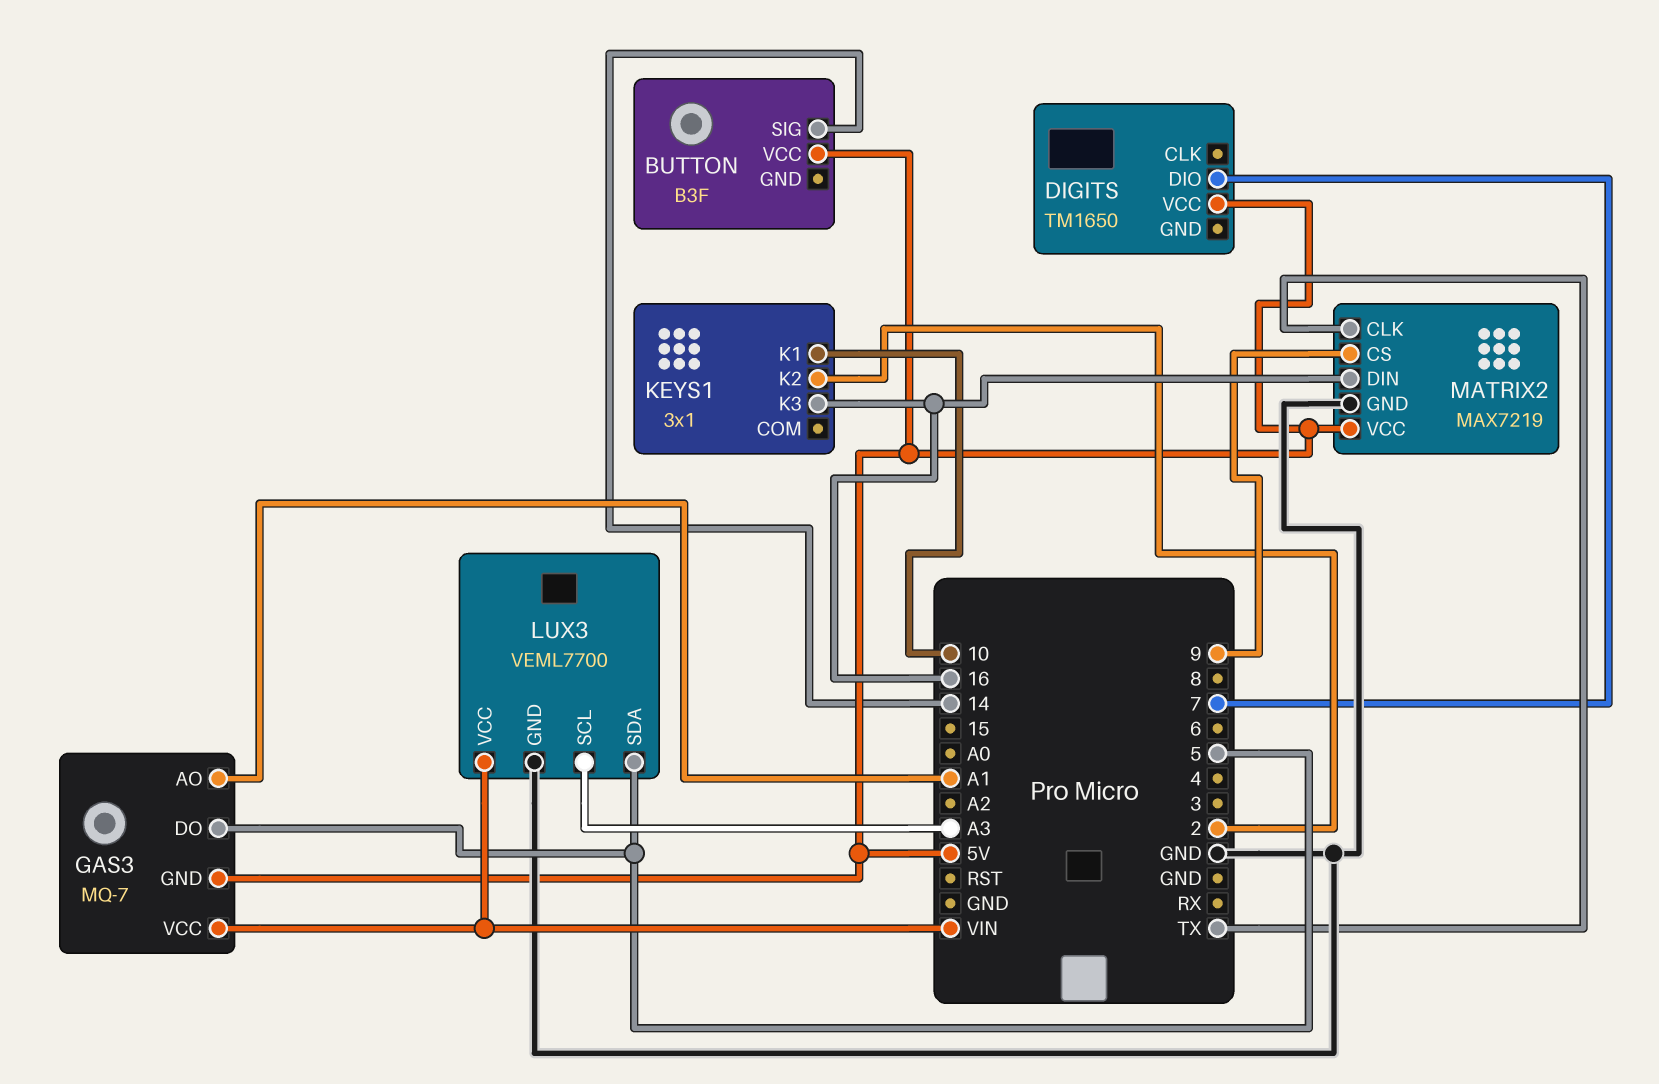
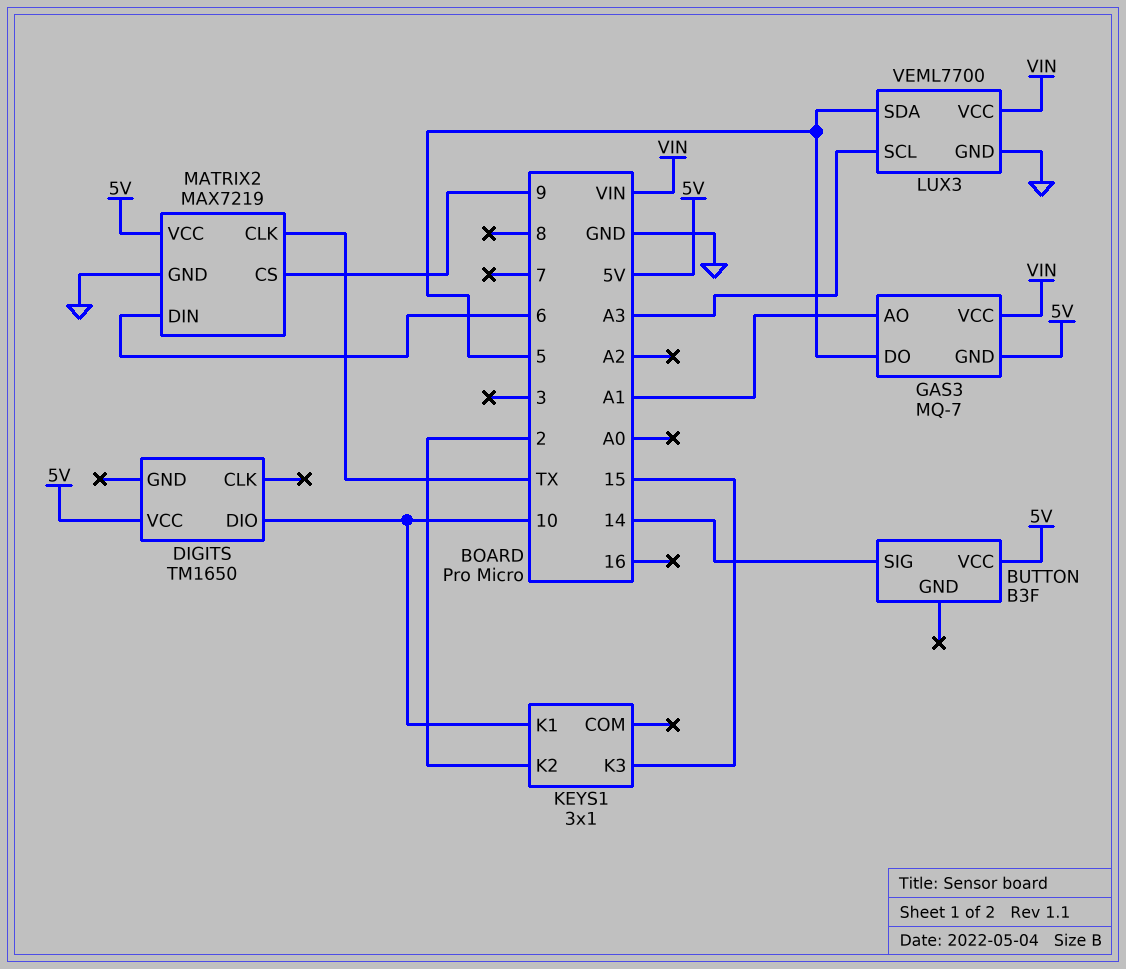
DIGITS pin DIO: 7 -> 10
KEYS1 pin K3: 16 -> 15
MATRIX2 pin DIN: 16 -> 6

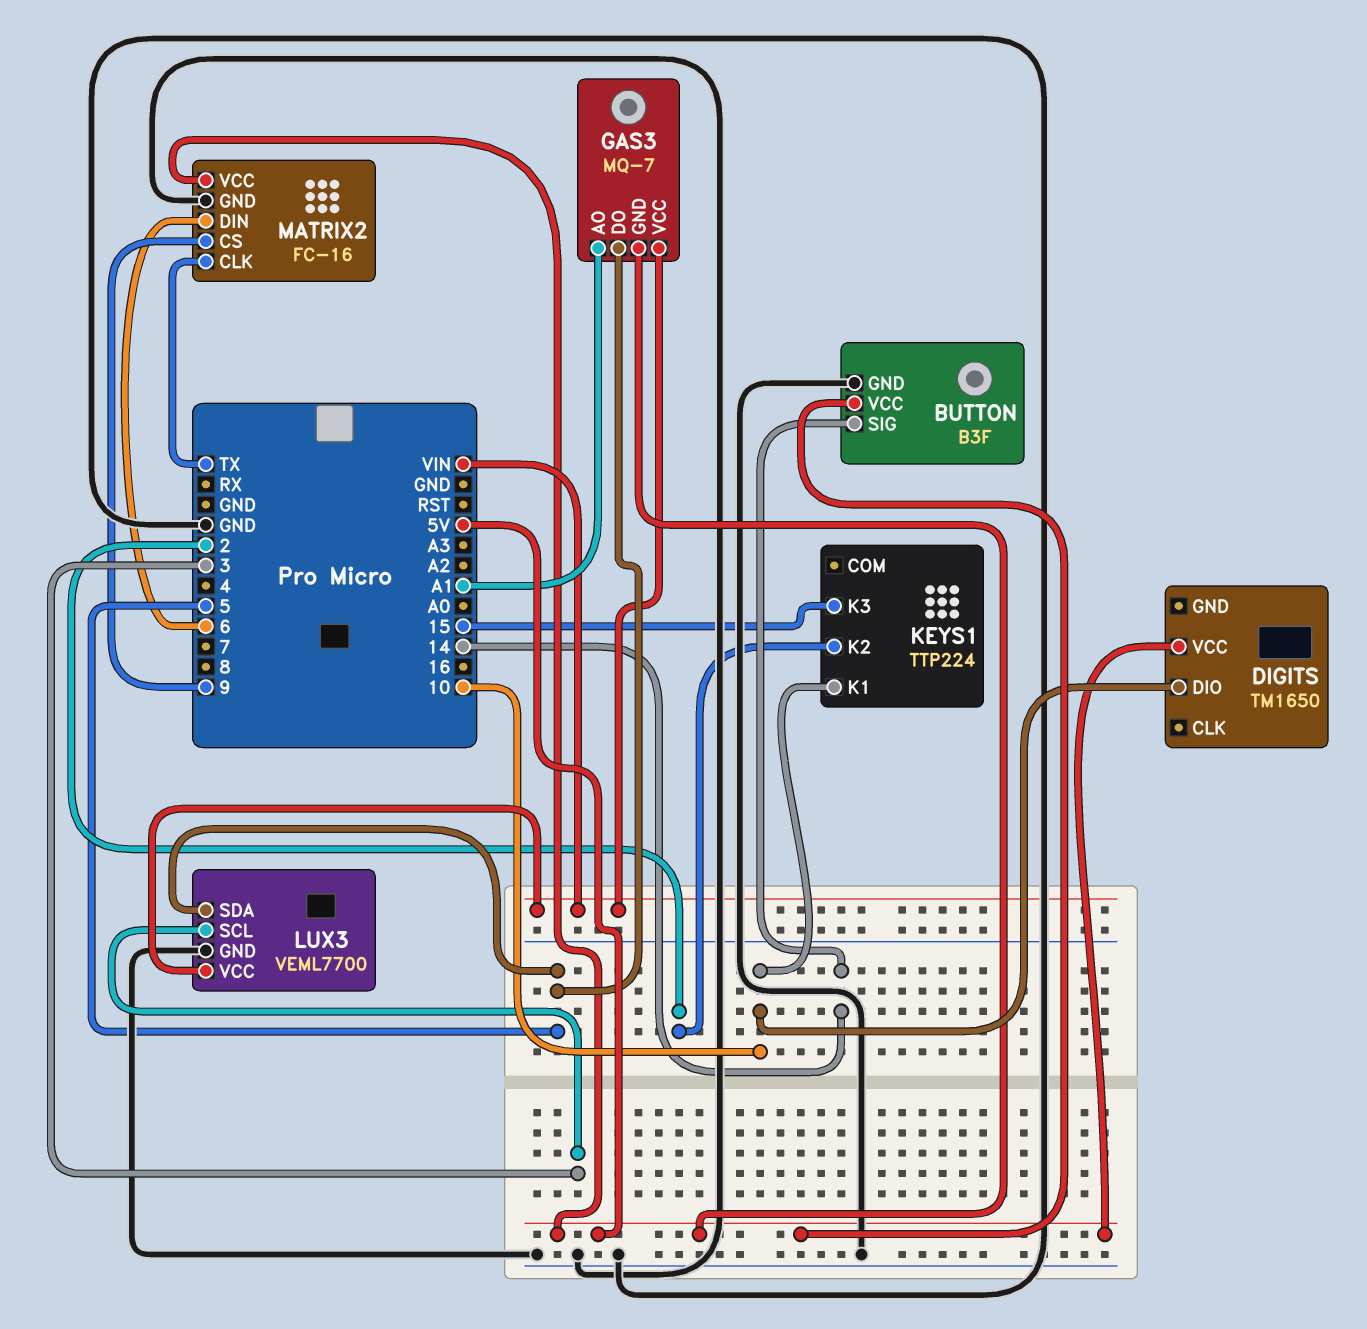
BUTTON pin GND: none -> GND
KEYS1: 3x1 -> TTP224
LUX3 pin SCL: A3 -> 3
MATRIX2: MAX7219 -> FC-16

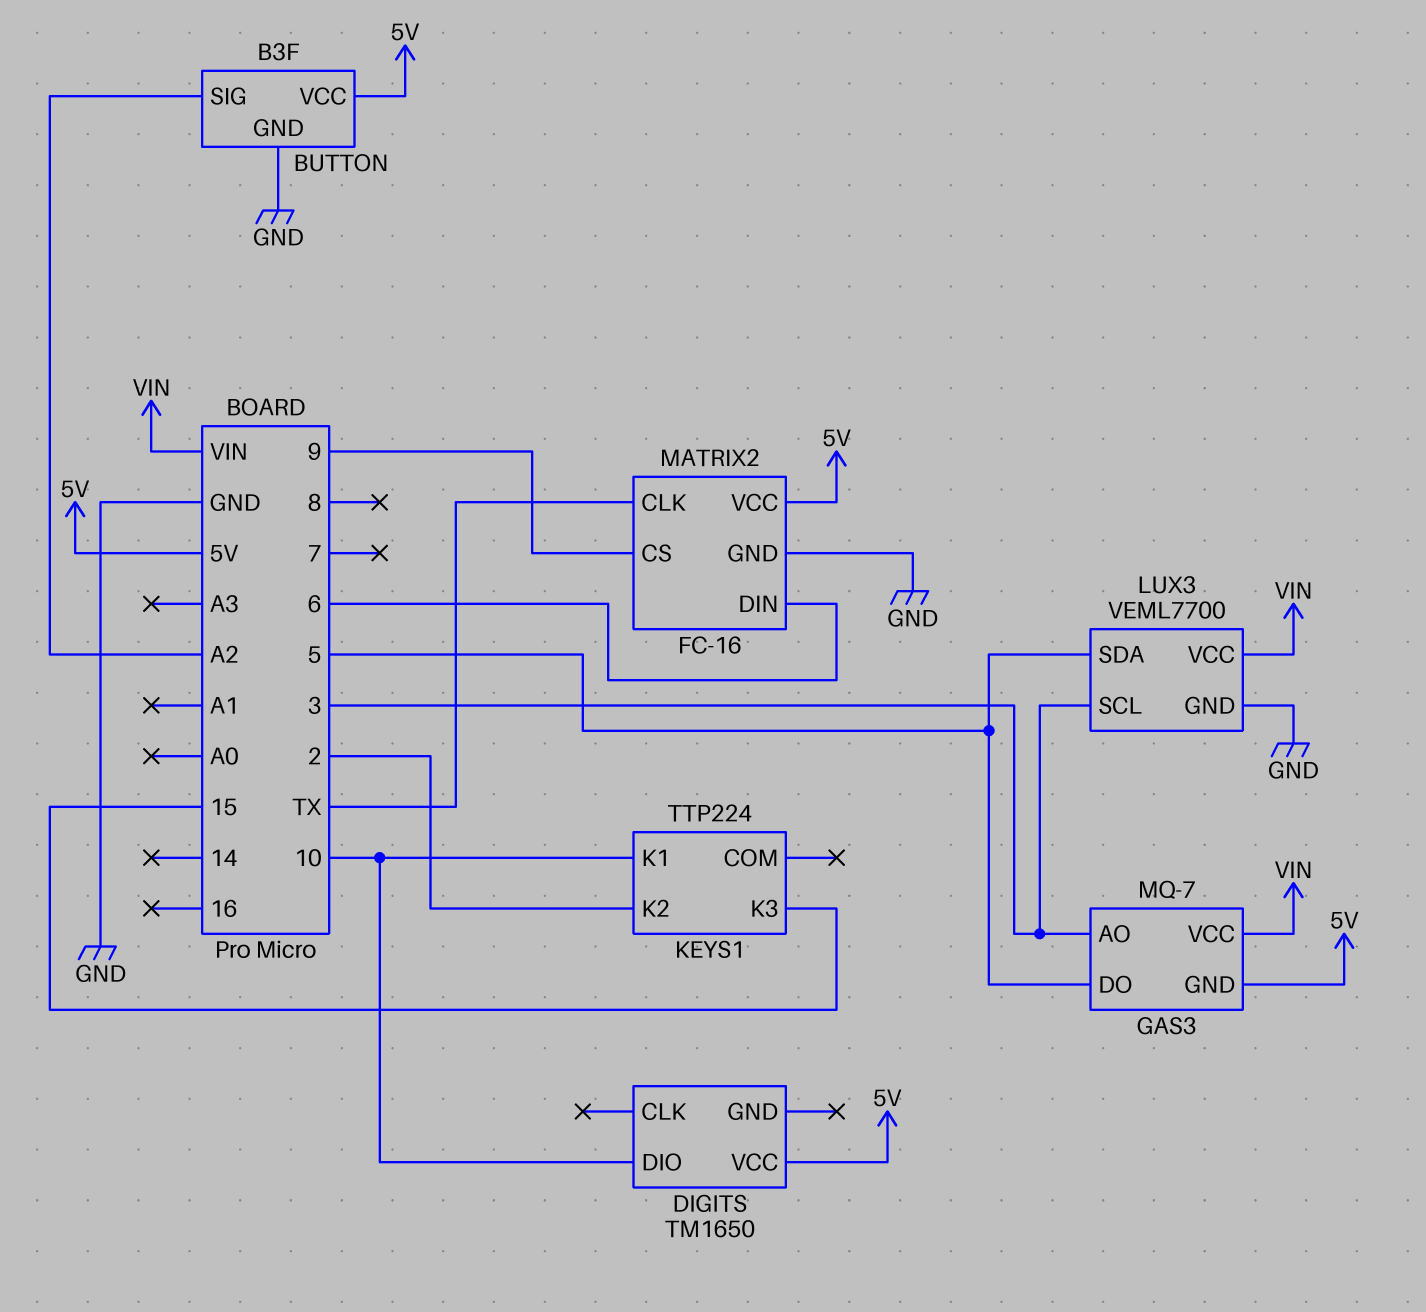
BUTTON pin SIG: 14 -> A2
GAS3 pin AO: A1 -> 3

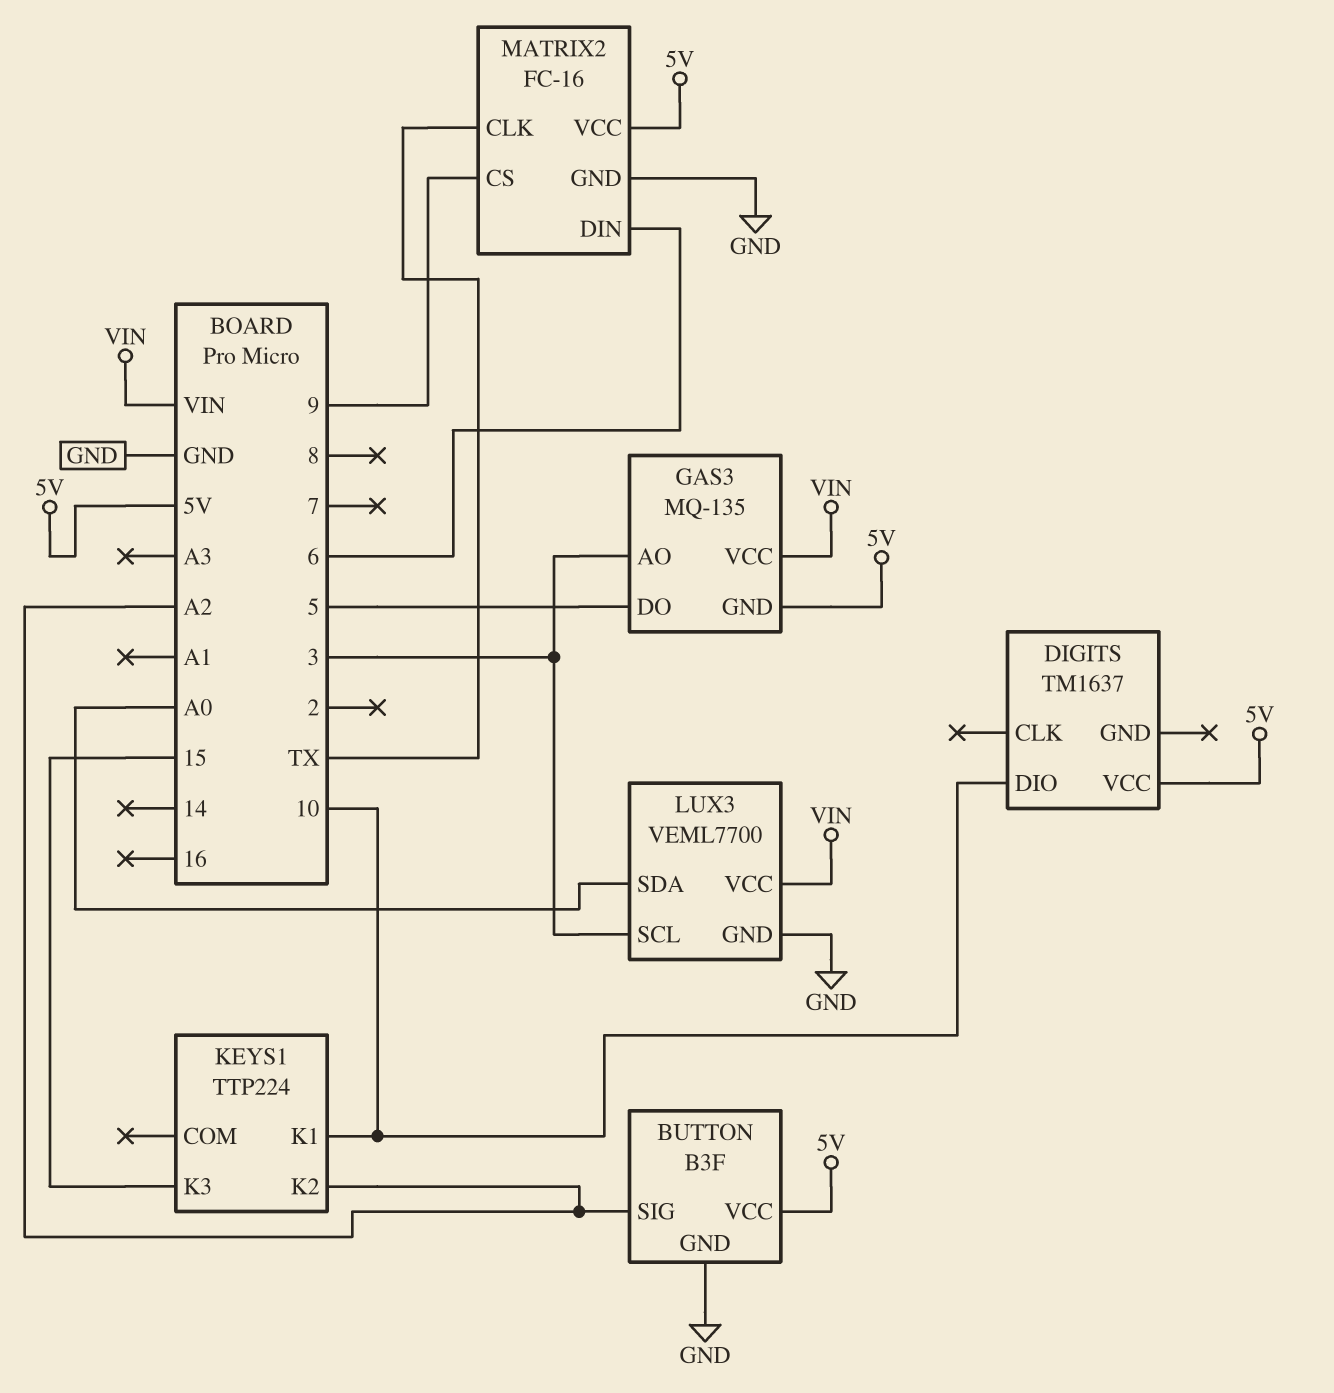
DIGITS: TM1650 -> TM1637
GAS3: MQ-7 -> MQ-135
KEYS1 pin K2: 2 -> A2
LUX3 pin SDA: 5 -> A0

